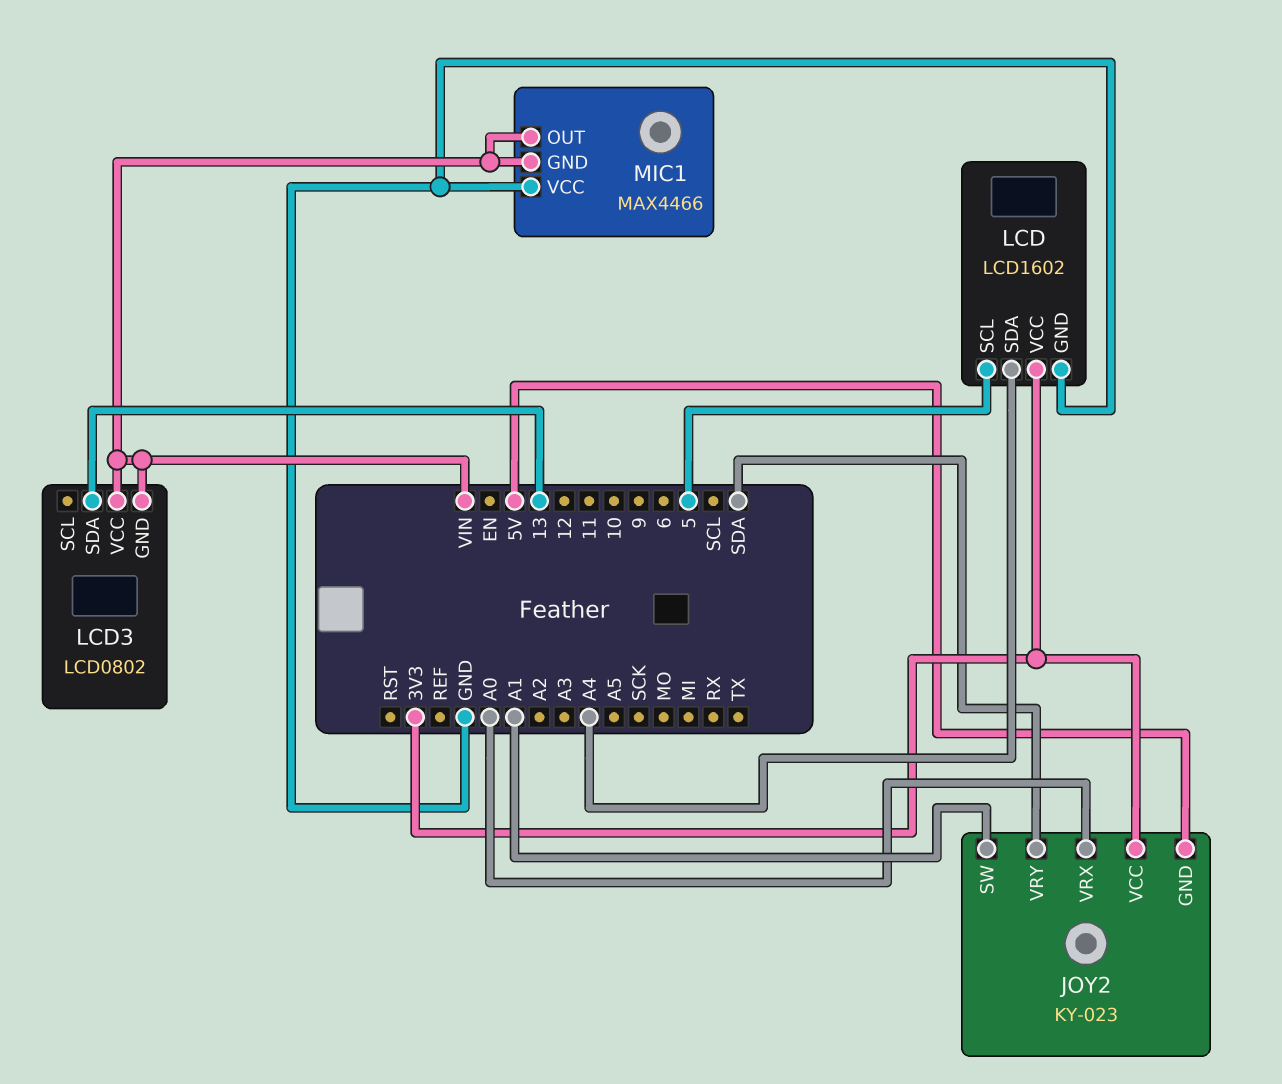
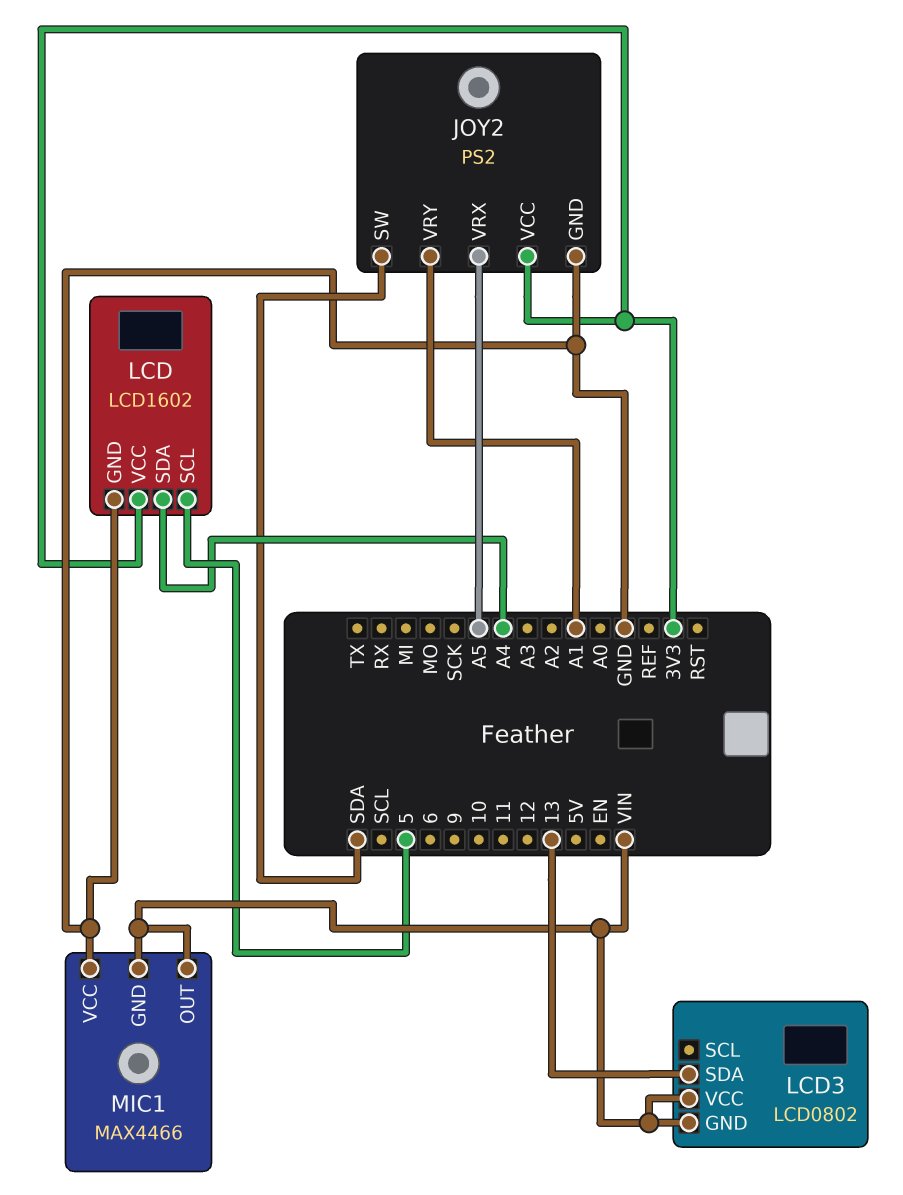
JOY2: KY-023 -> PS2
JOY2 pin GND: 5V -> GND
JOY2 pin SW: A1 -> SDA
JOY2 pin VRX: A0 -> A5
JOY2 pin VRY: SDA -> A1

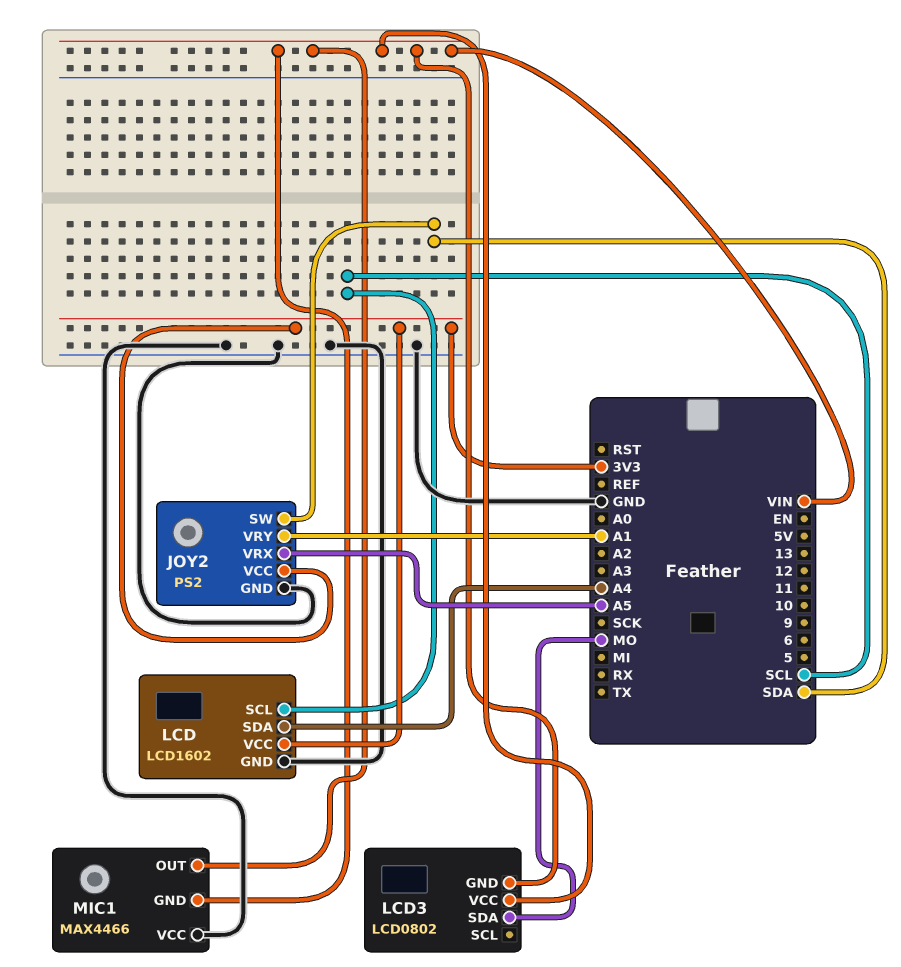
LCD pin SCL: 5 -> SCL
LCD3 pin SDA: 13 -> MO

